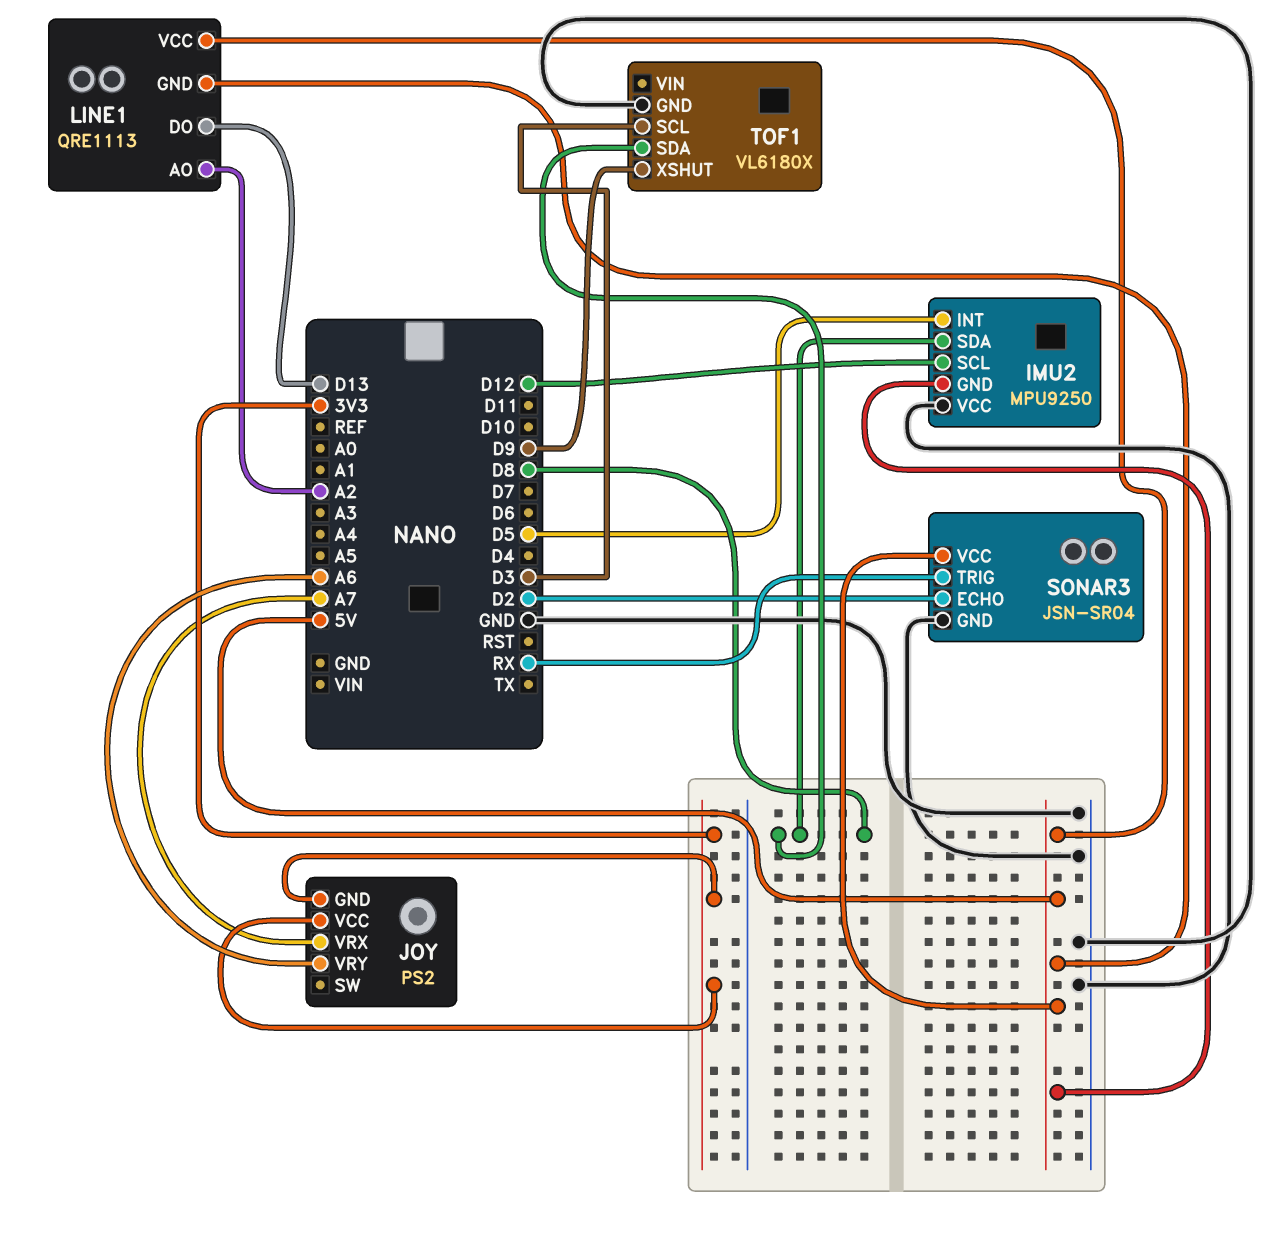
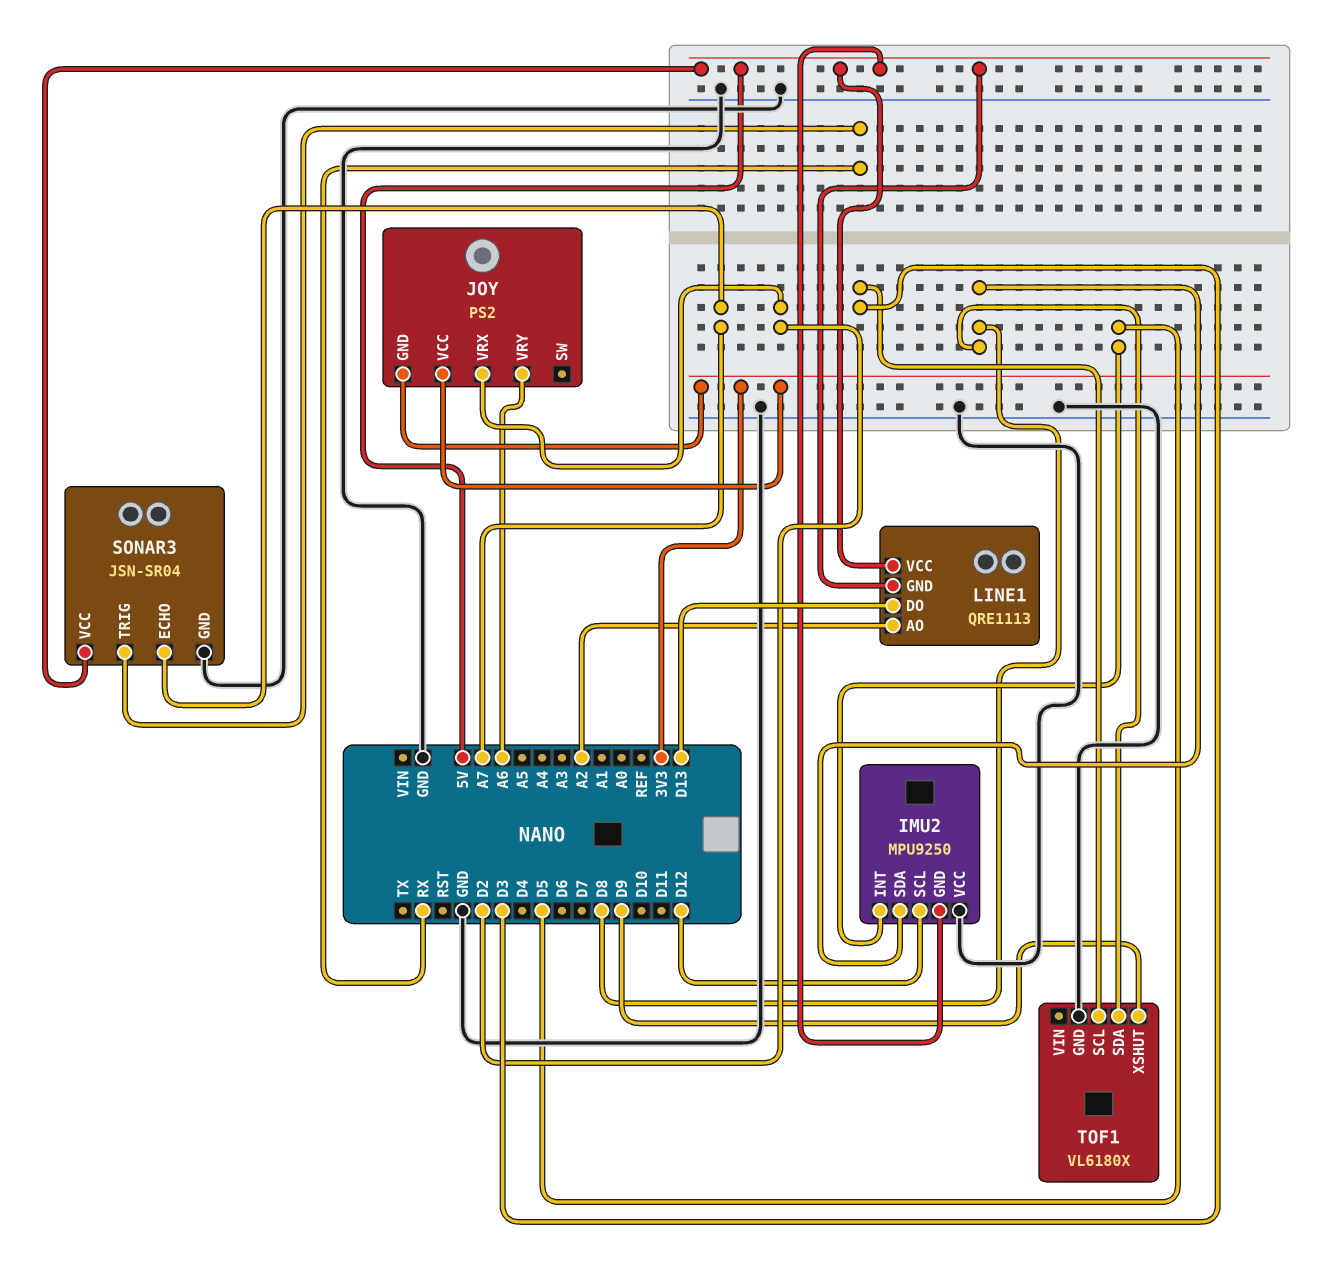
JOY pin VRX: A7 -> D2
SONAR3 pin ECHO: D2 -> A7

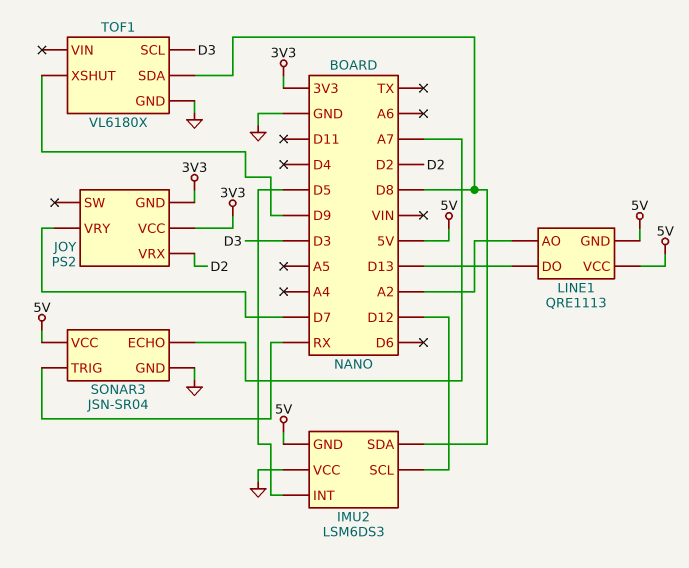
IMU2: MPU9250 -> LSM6DS3
JOY pin VRY: A6 -> D7

